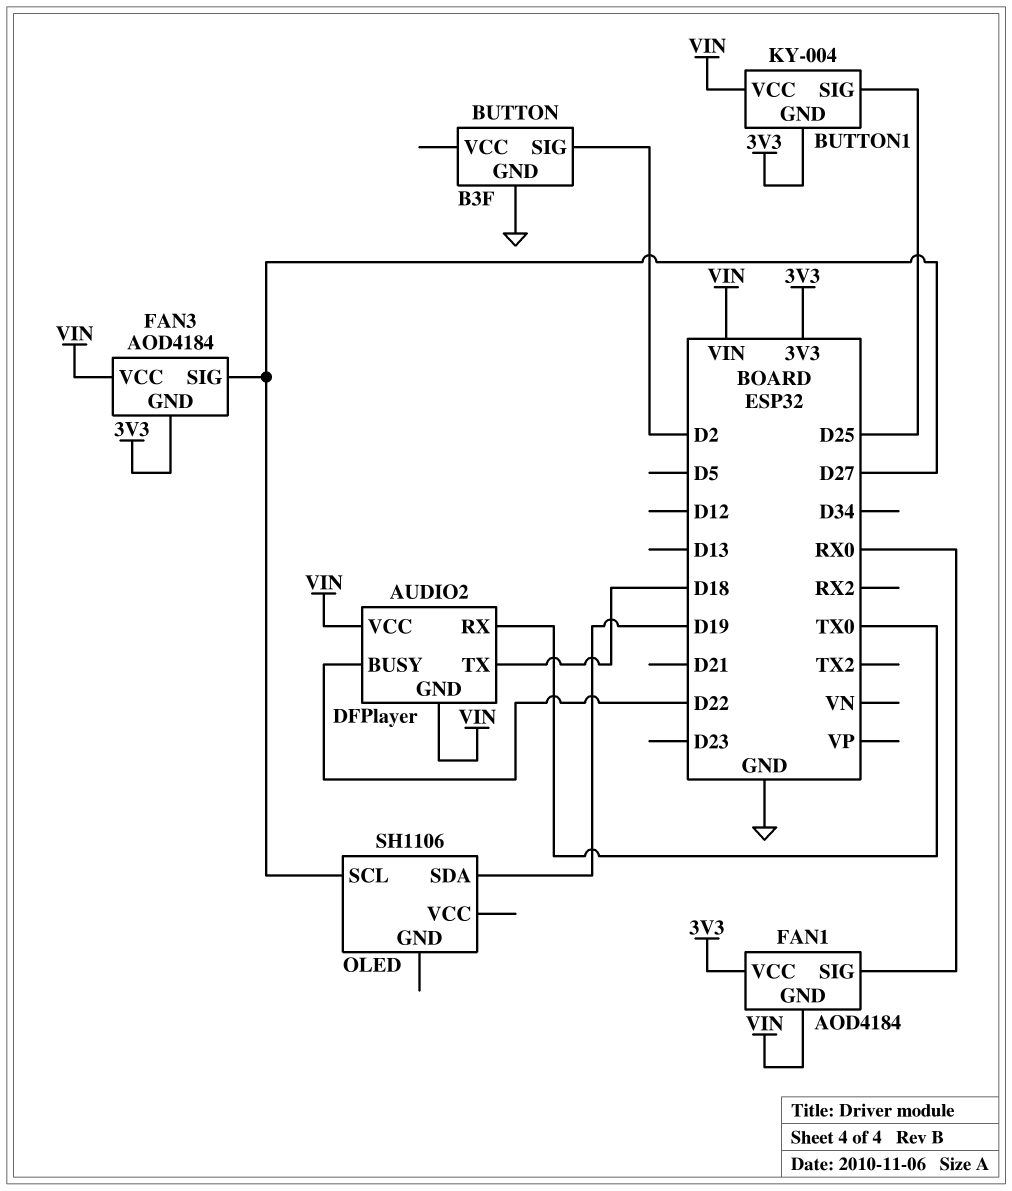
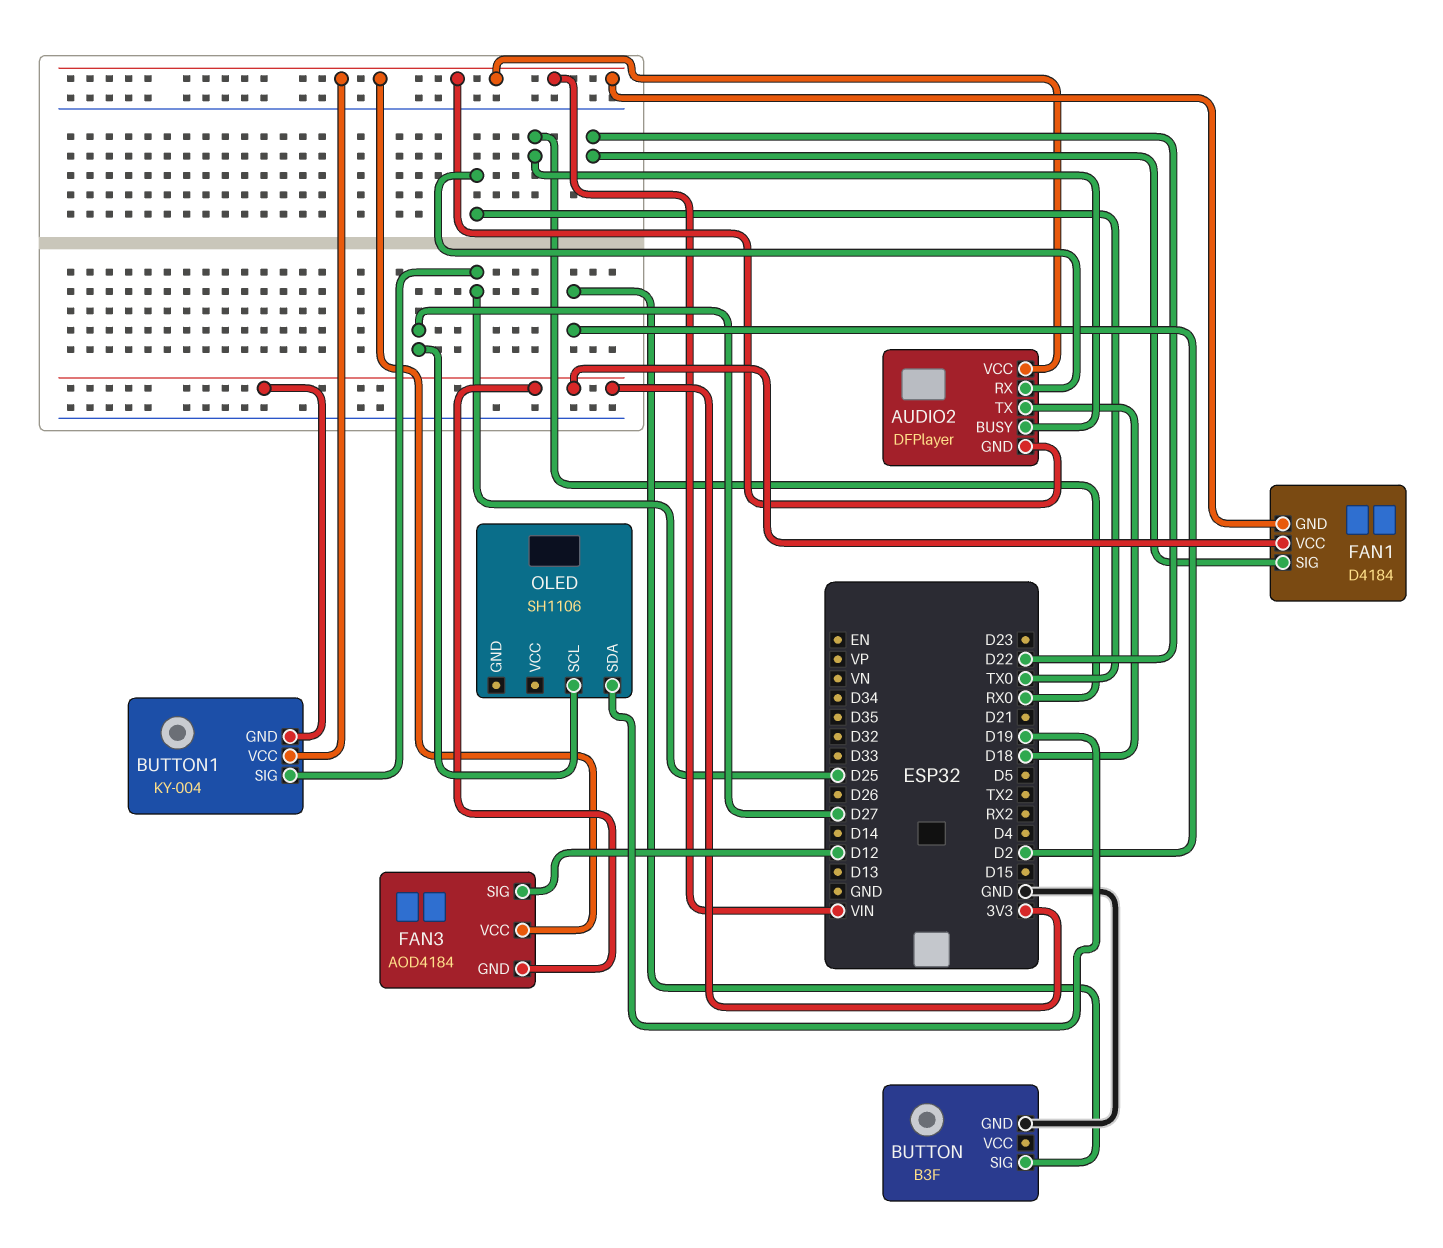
AUDIO2 pin BUSY: D22 -> RX0
FAN1: AOD4184 -> D4184
FAN1 pin SIG: RX0 -> D22
FAN3 pin SIG: D27 -> D12

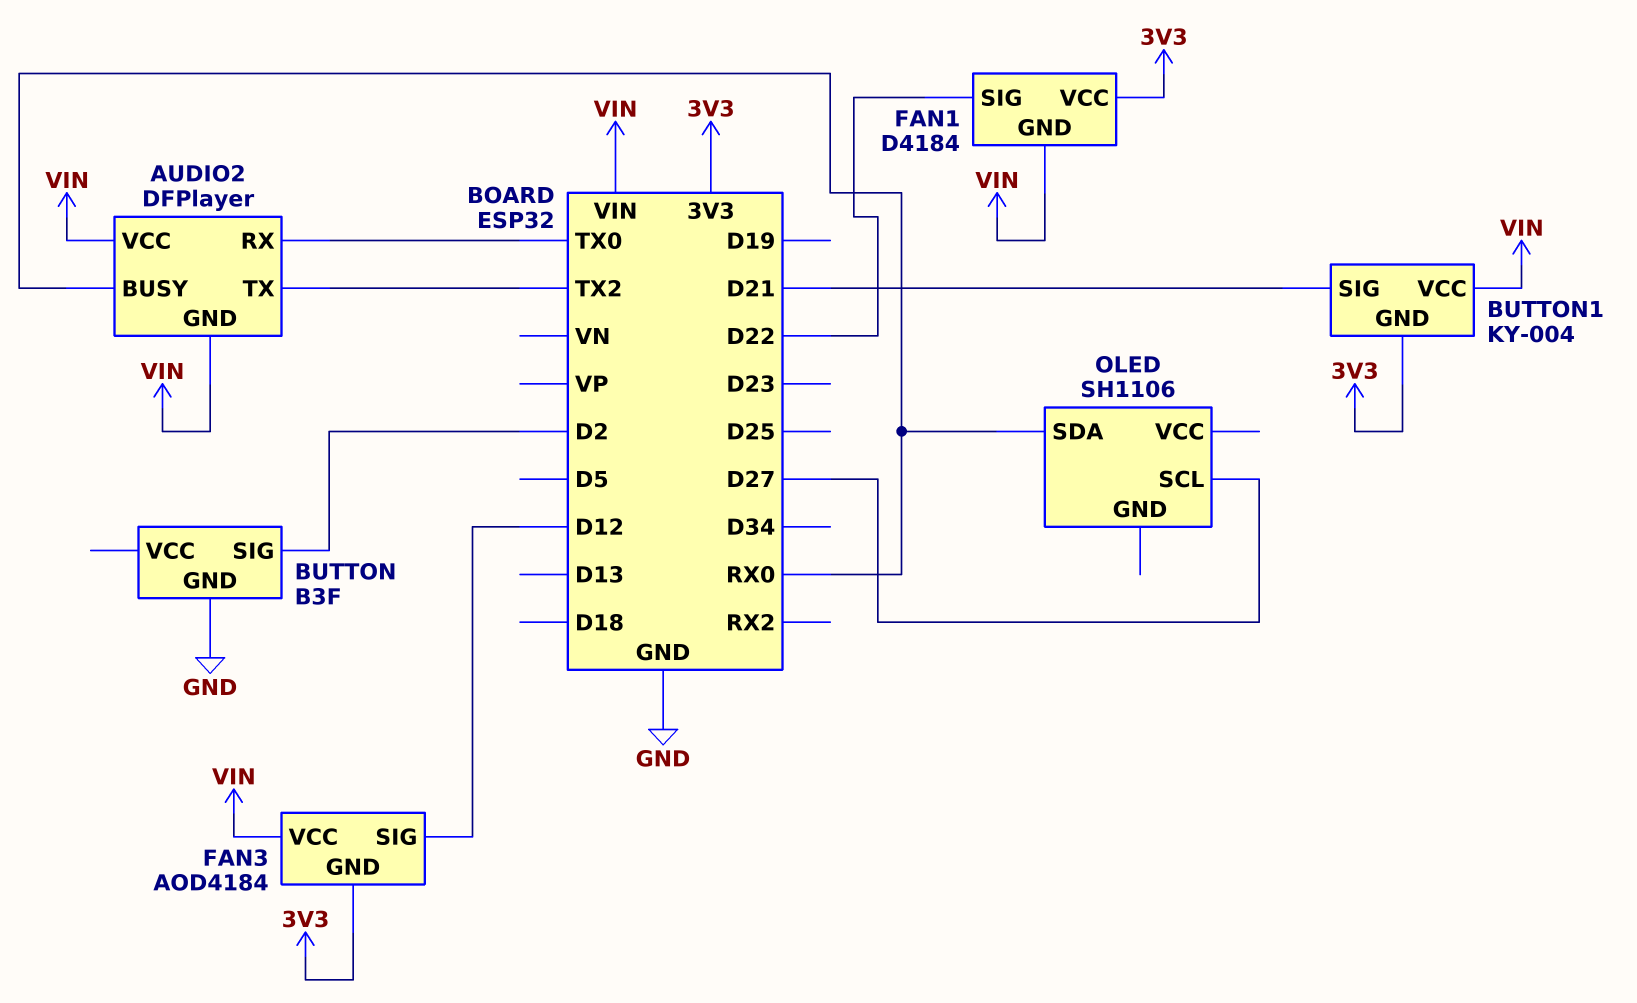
AUDIO2 pin TX: D18 -> TX2
BUTTON1 pin SIG: D25 -> D21
OLED pin SDA: D19 -> RX0

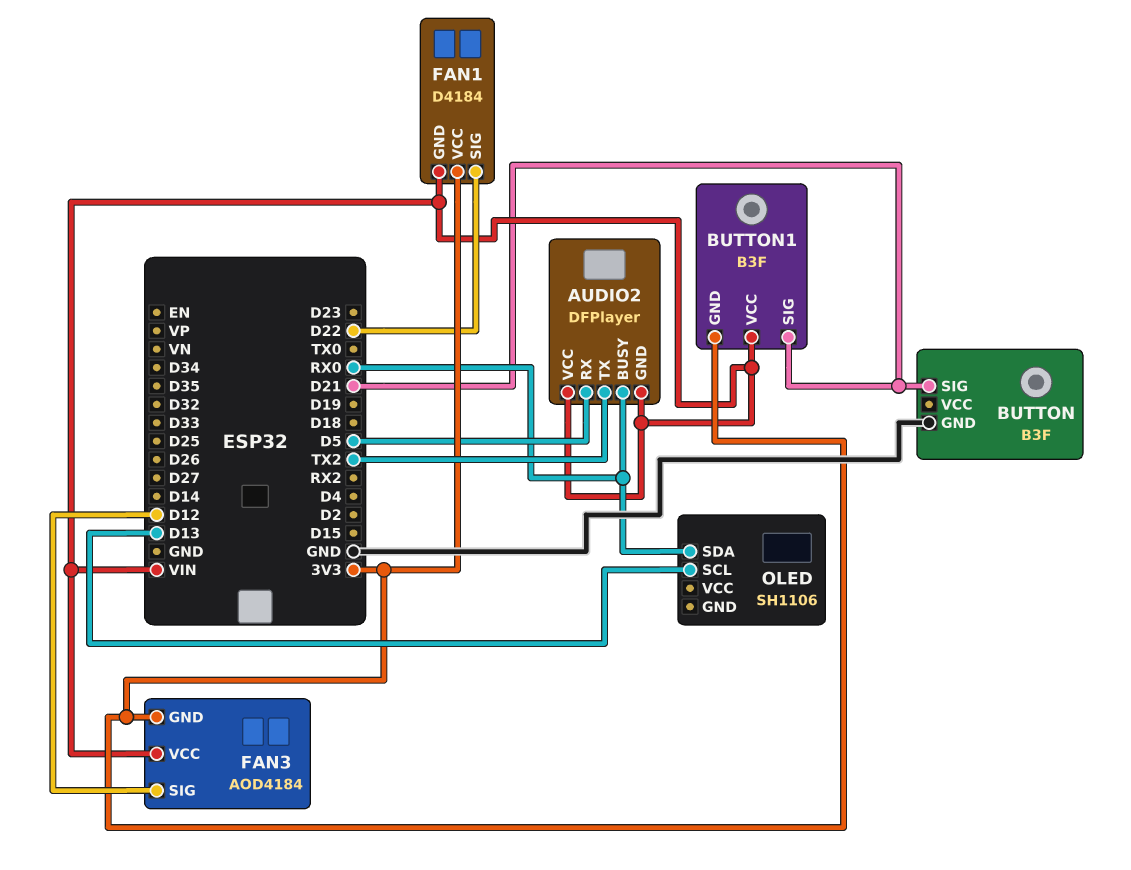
AUDIO2 pin RX: TX0 -> D5
BUTTON pin SIG: D2 -> D21
BUTTON1: KY-004 -> B3F
OLED pin SCL: D27 -> D13

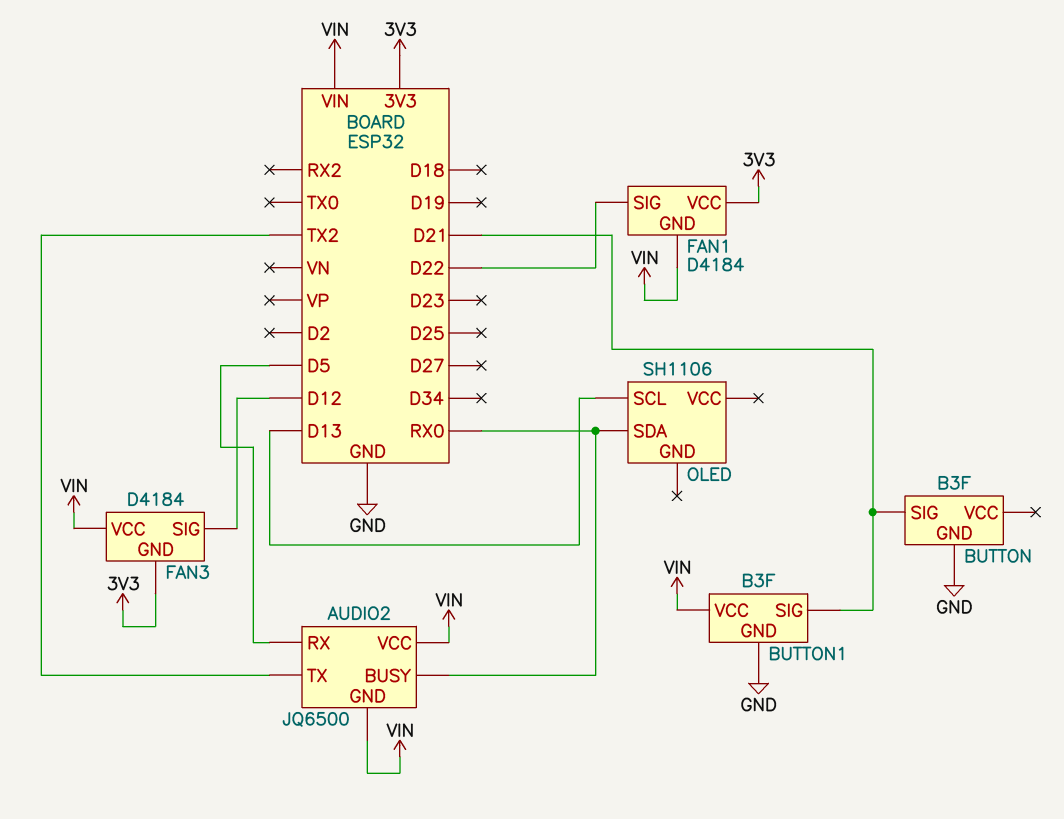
AUDIO2: DFPlayer -> JQ6500
BUTTON1 pin GND: 3V3 -> GND
FAN3: AOD4184 -> D4184

